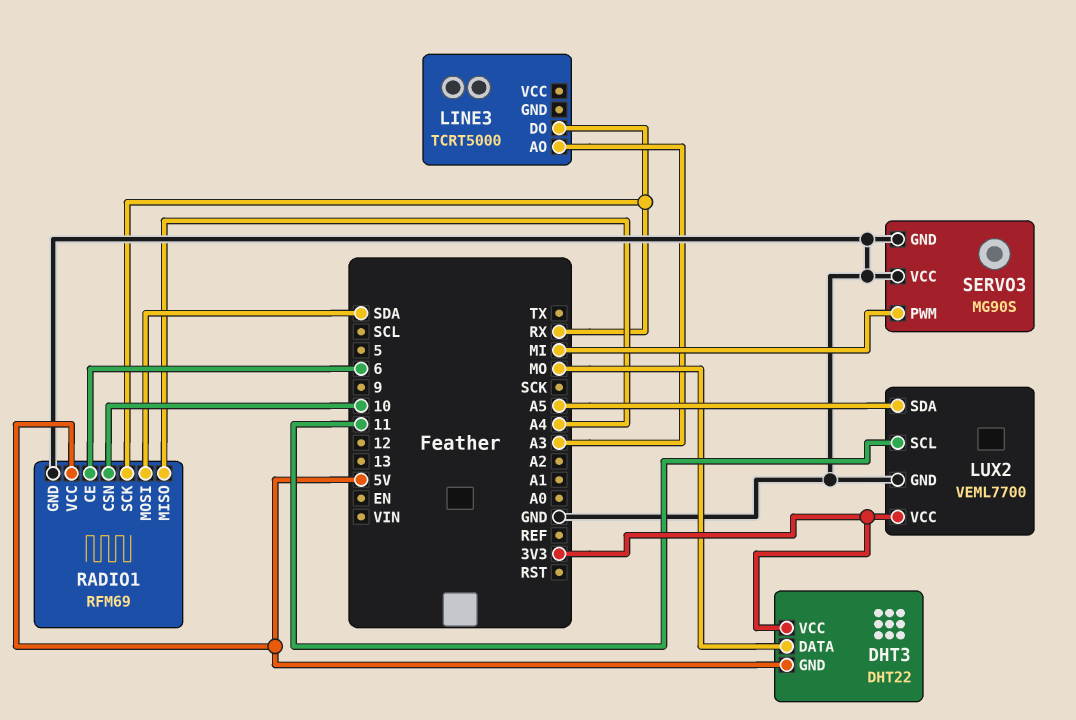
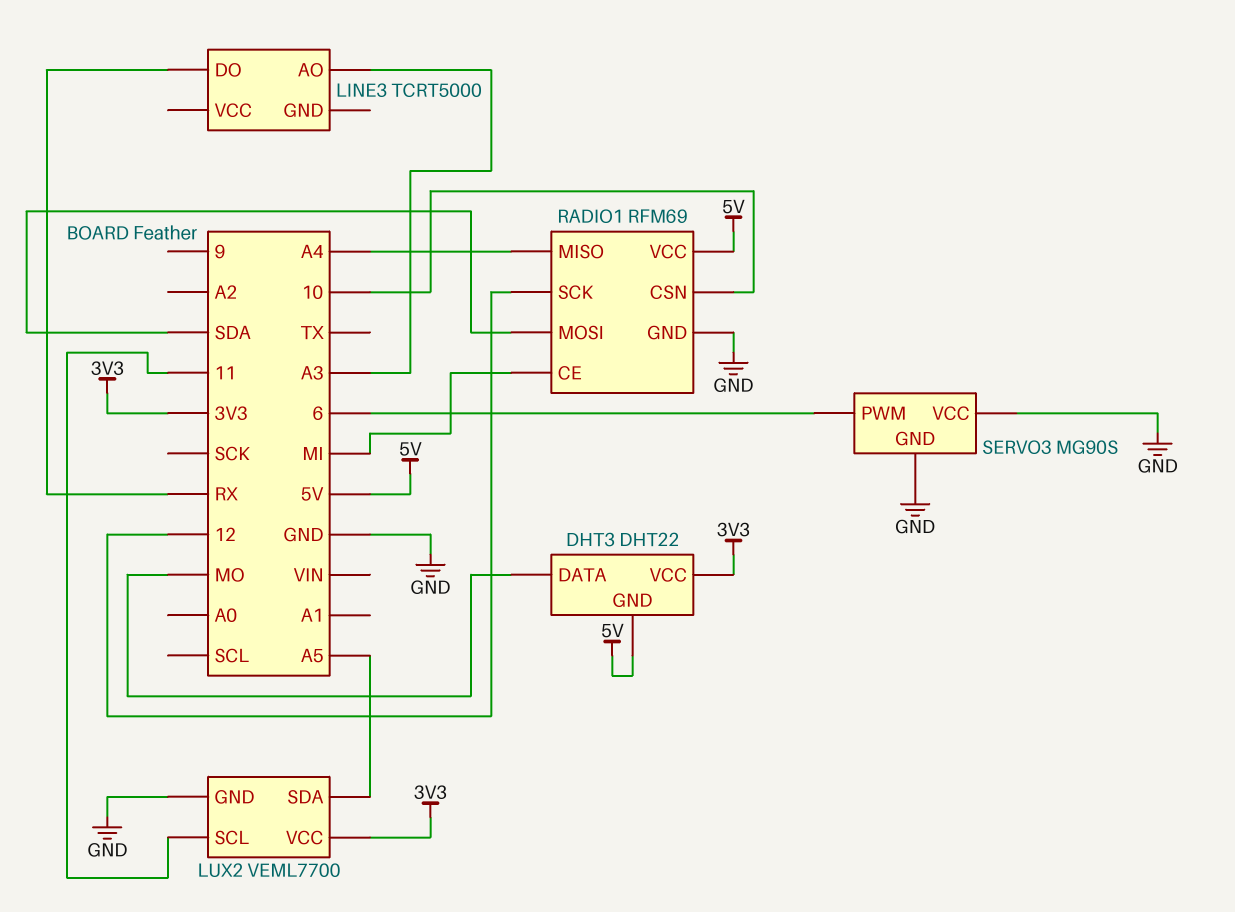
RADIO1 pin CE: 6 -> MI
RADIO1 pin SCK: RX -> 12
SERVO3 pin PWM: MI -> 6

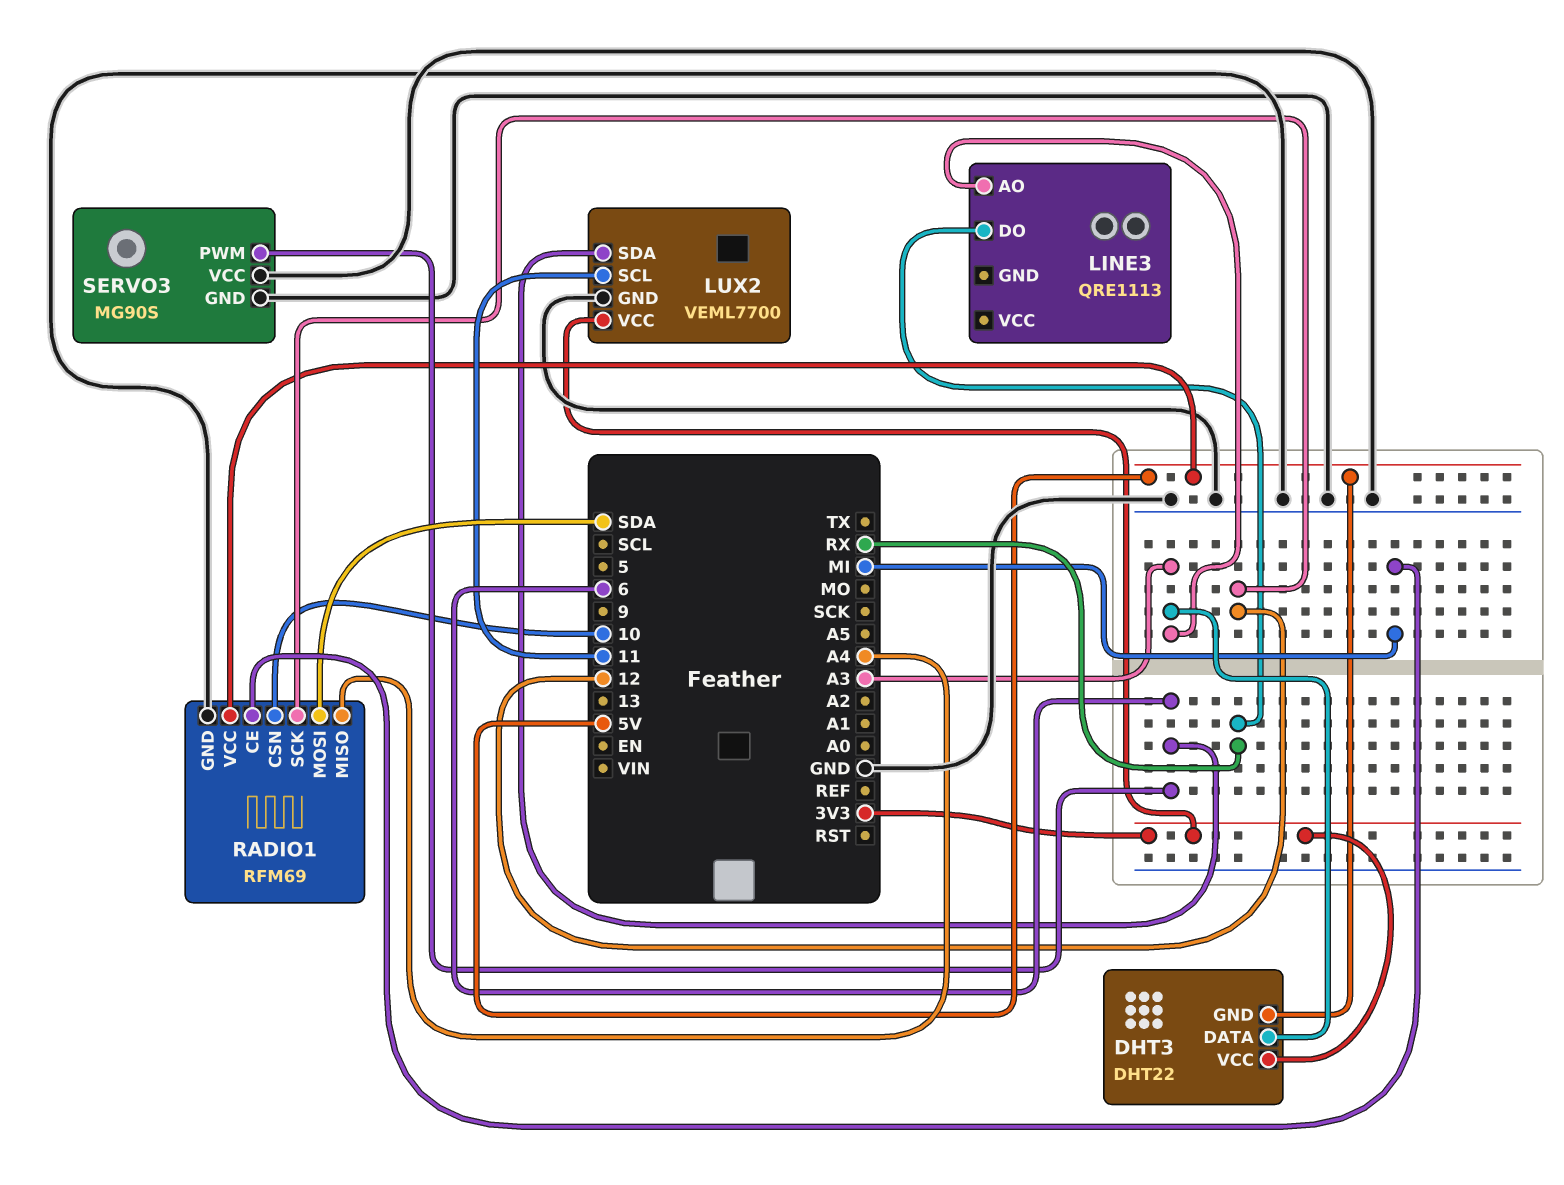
DHT3 pin DATA: MO -> A3
LINE3: TCRT5000 -> QRE1113
LUX2 pin SDA: A5 -> 6

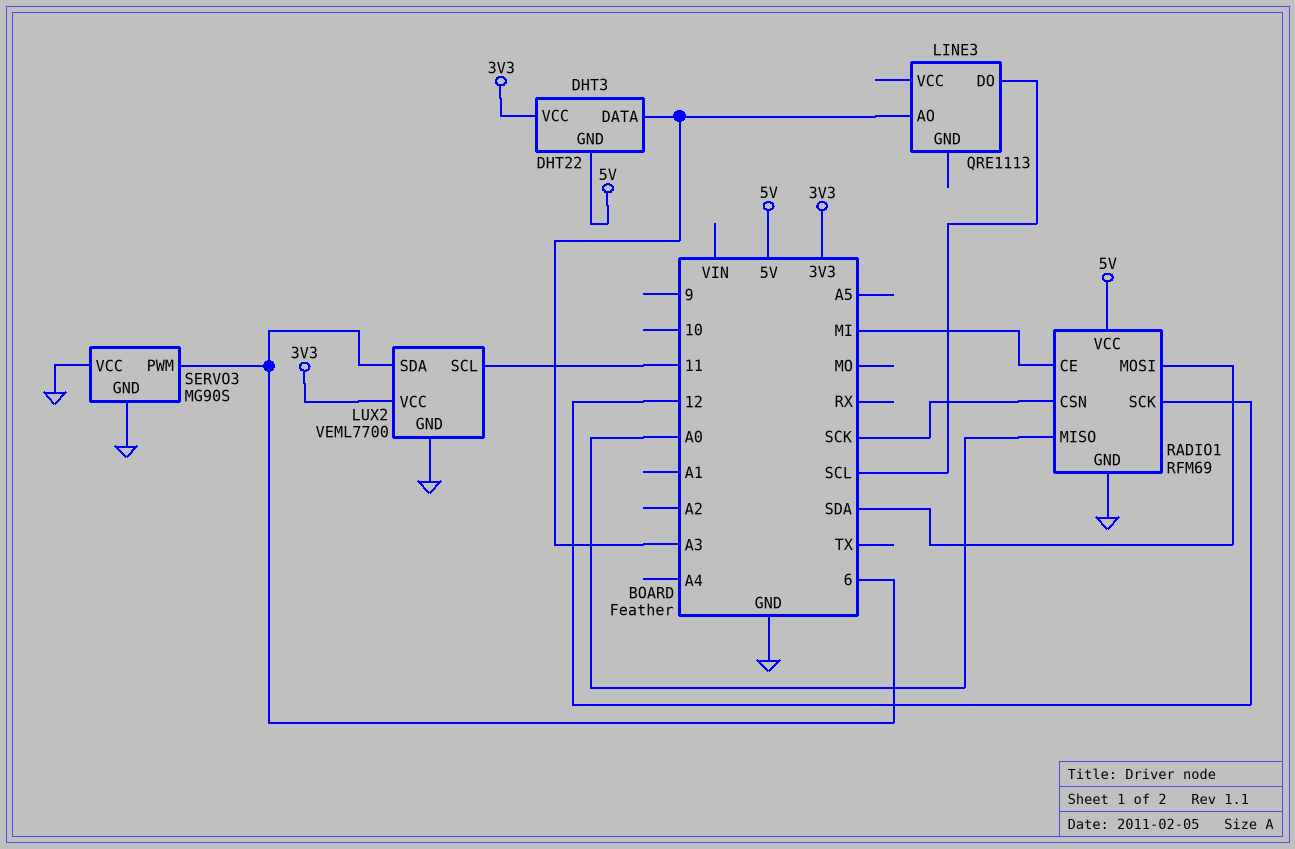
LINE3 pin DO: RX -> SCL
RADIO1 pin CSN: 10 -> SCK
RADIO1 pin MISO: A4 -> A0

